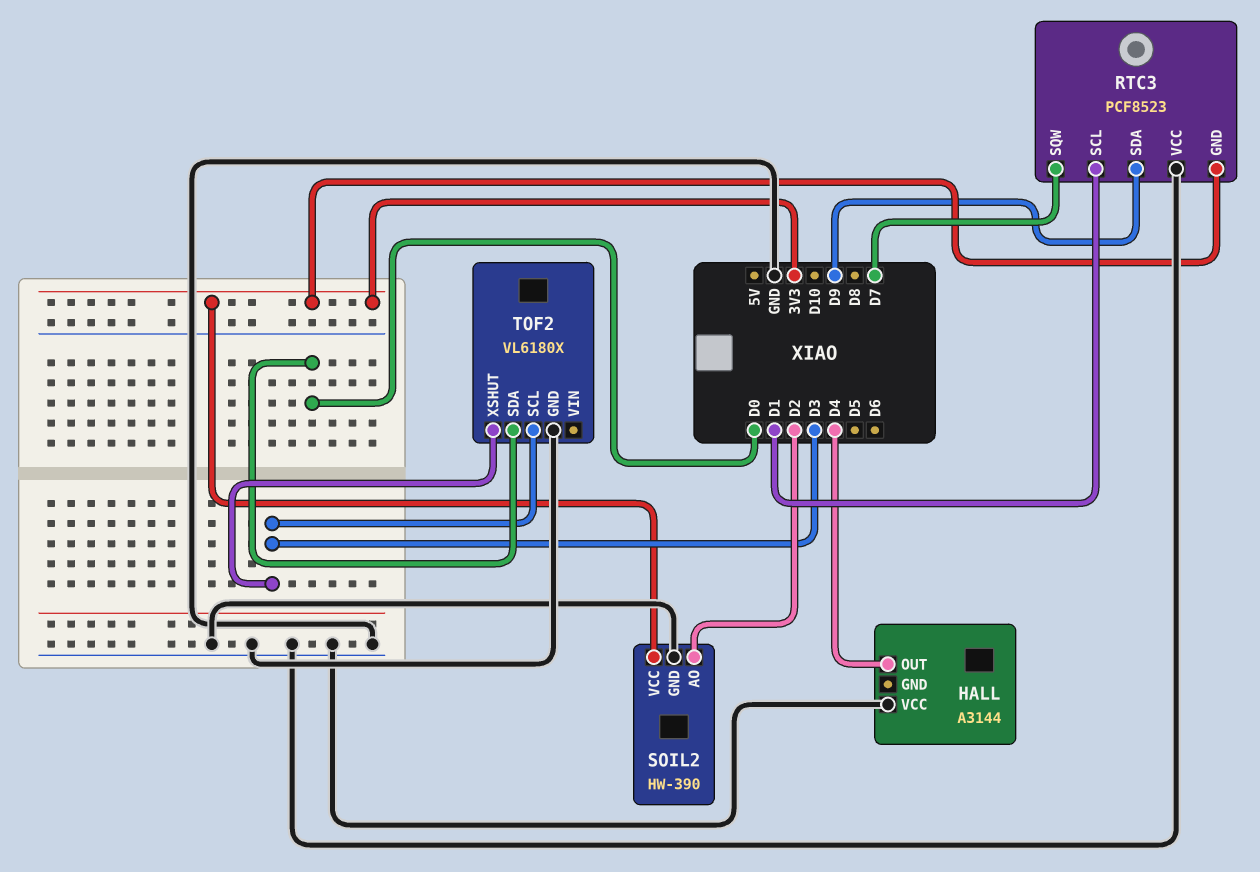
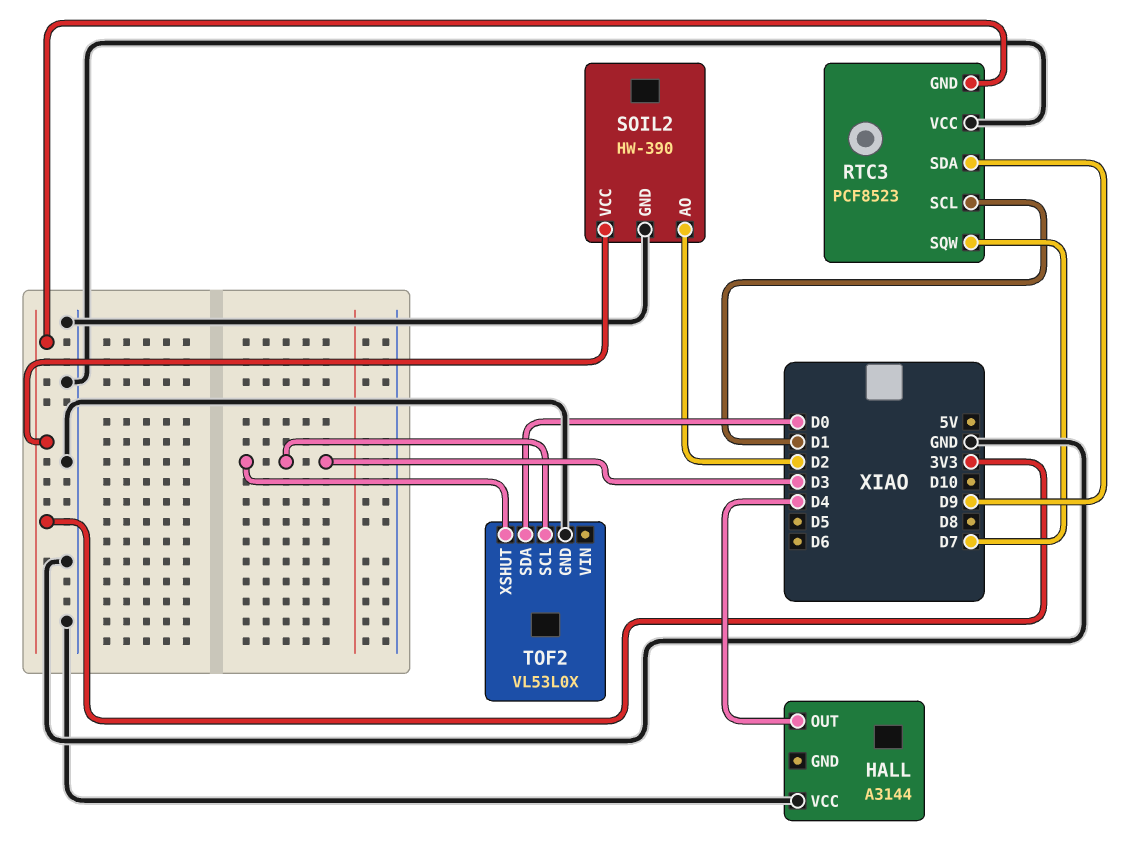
TOF2: VL6180X -> VL53L0X

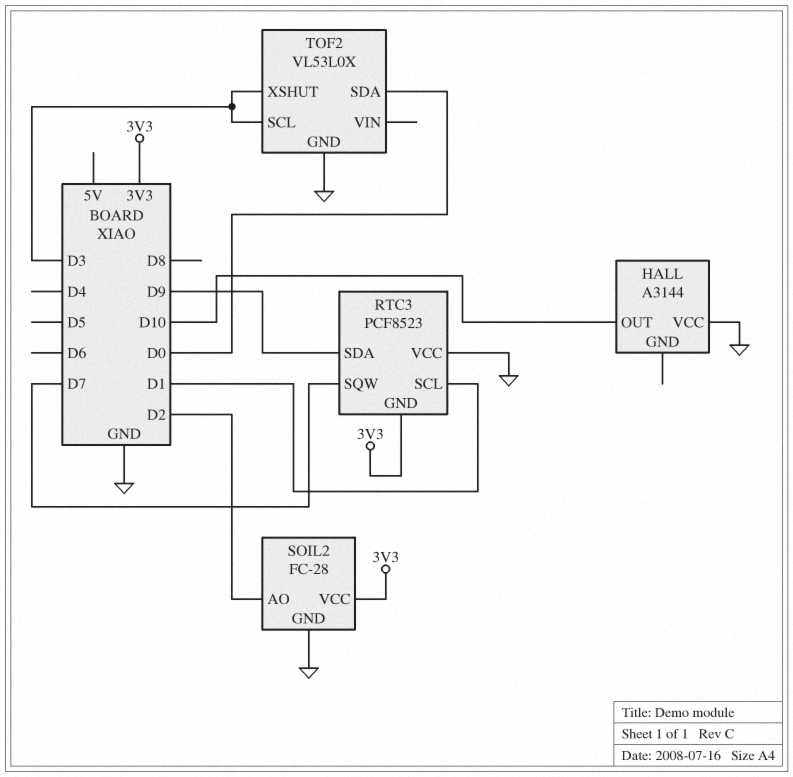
HALL pin OUT: D4 -> D10
SOIL2: HW-390 -> FC-28

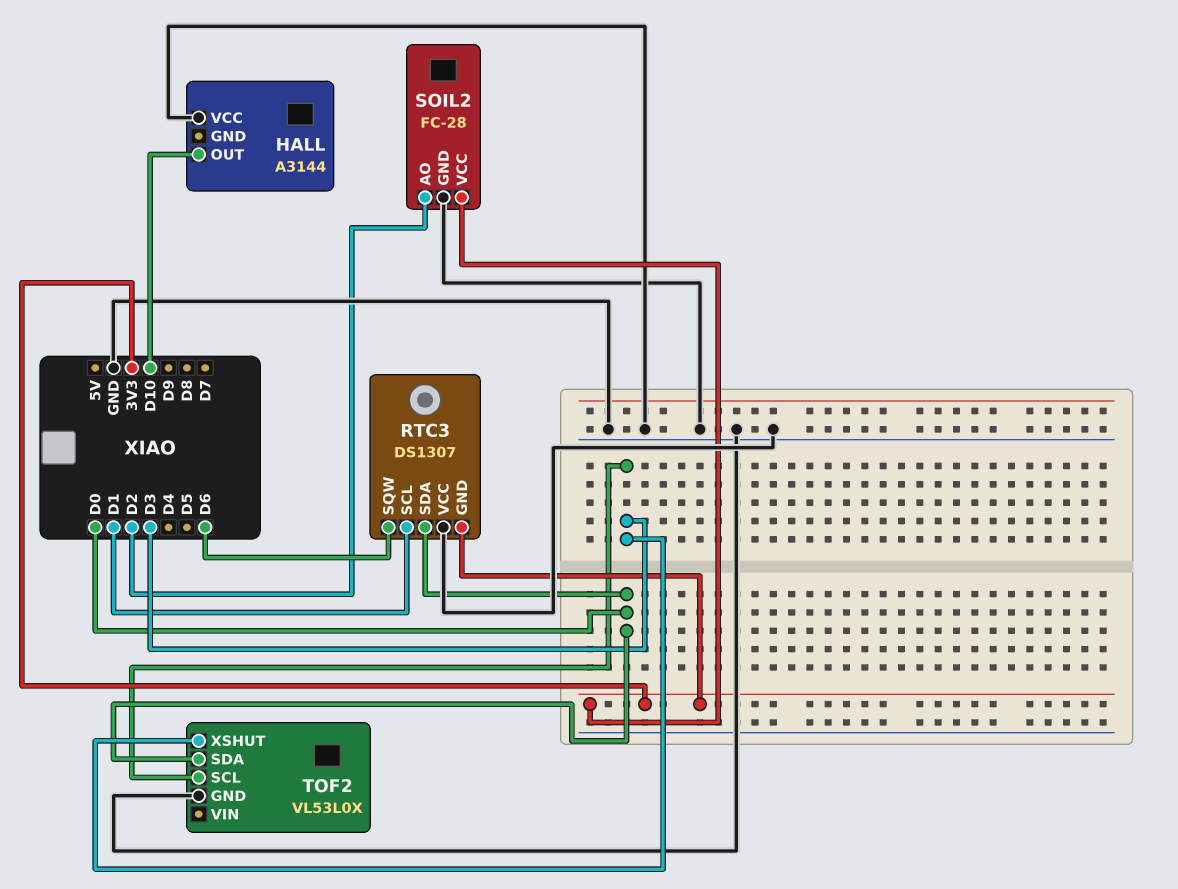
RTC3: PCF8523 -> DS1307
RTC3 pin SDA: D9 -> D0
RTC3 pin SQW: D7 -> D6

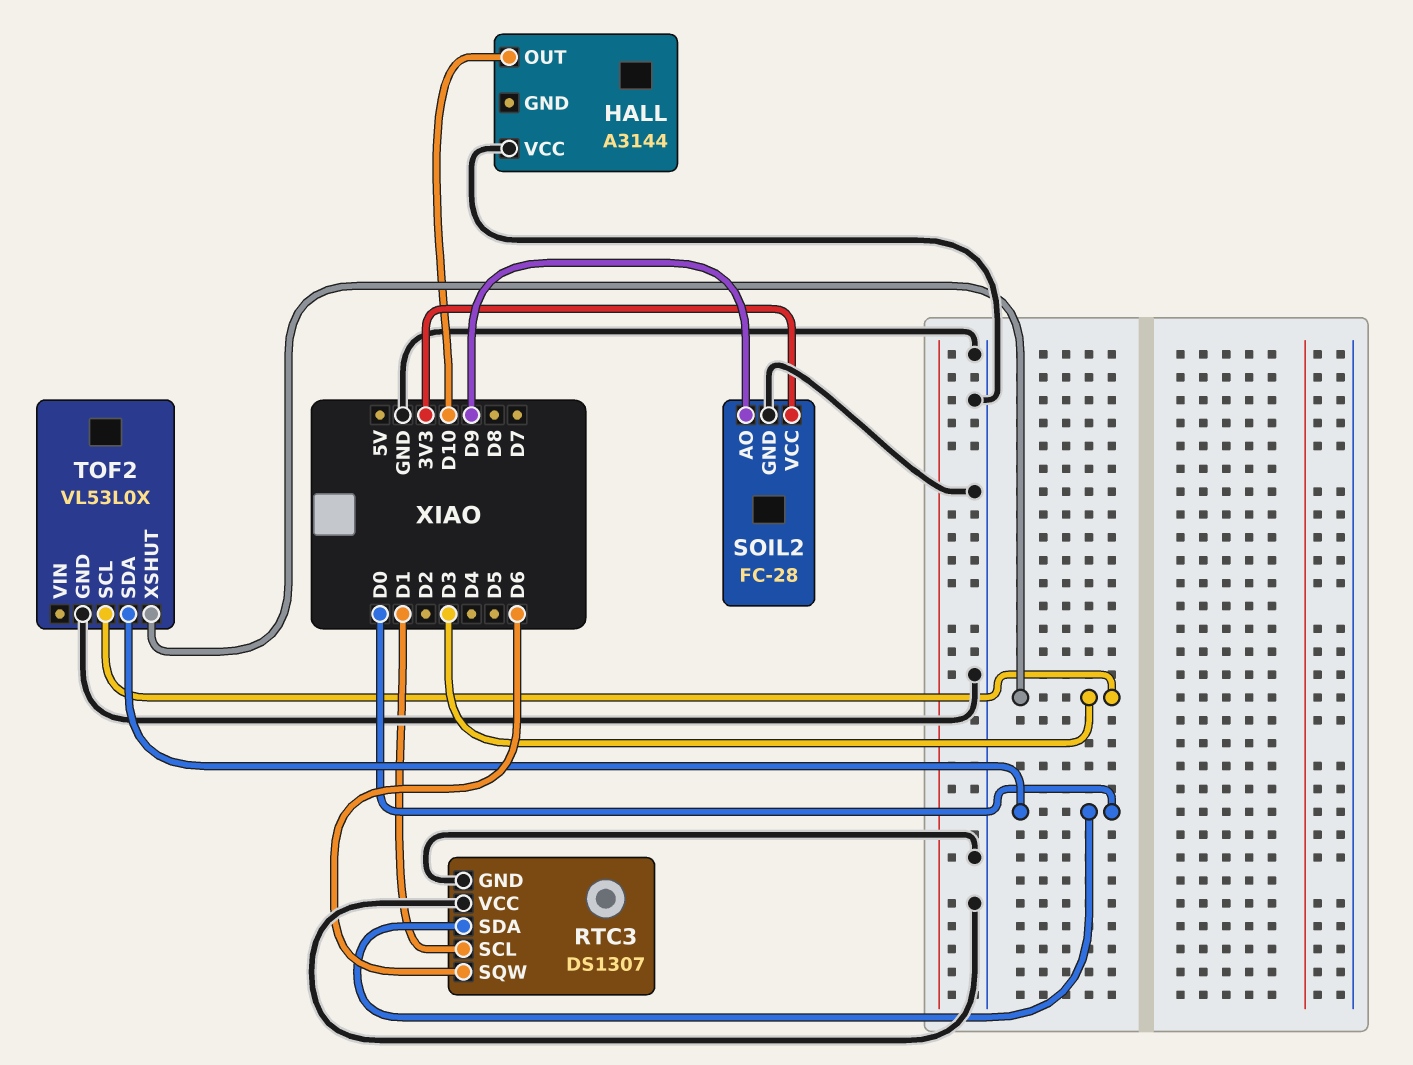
RTC3 pin GND: 3V3 -> GND
SOIL2 pin AO: D2 -> D9

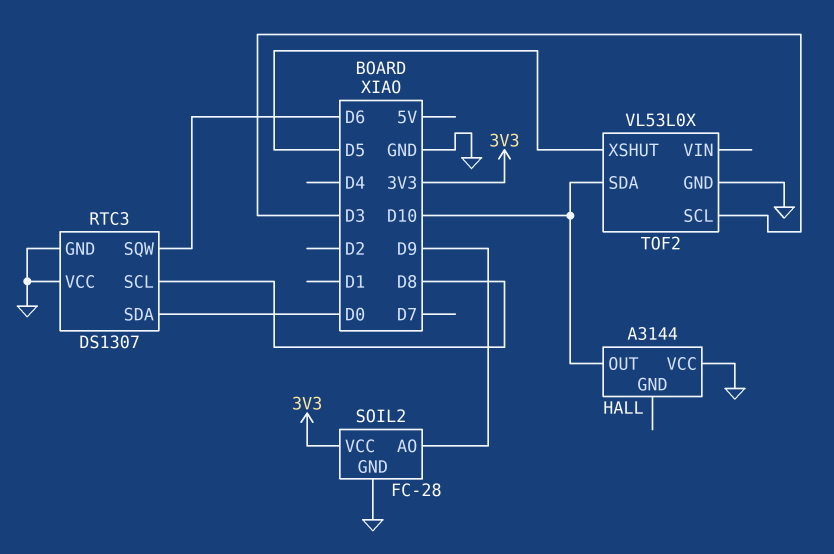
RTC3 pin SCL: D1 -> D8
TOF2 pin SDA: D0 -> D10
TOF2 pin XSHUT: D3 -> D5

